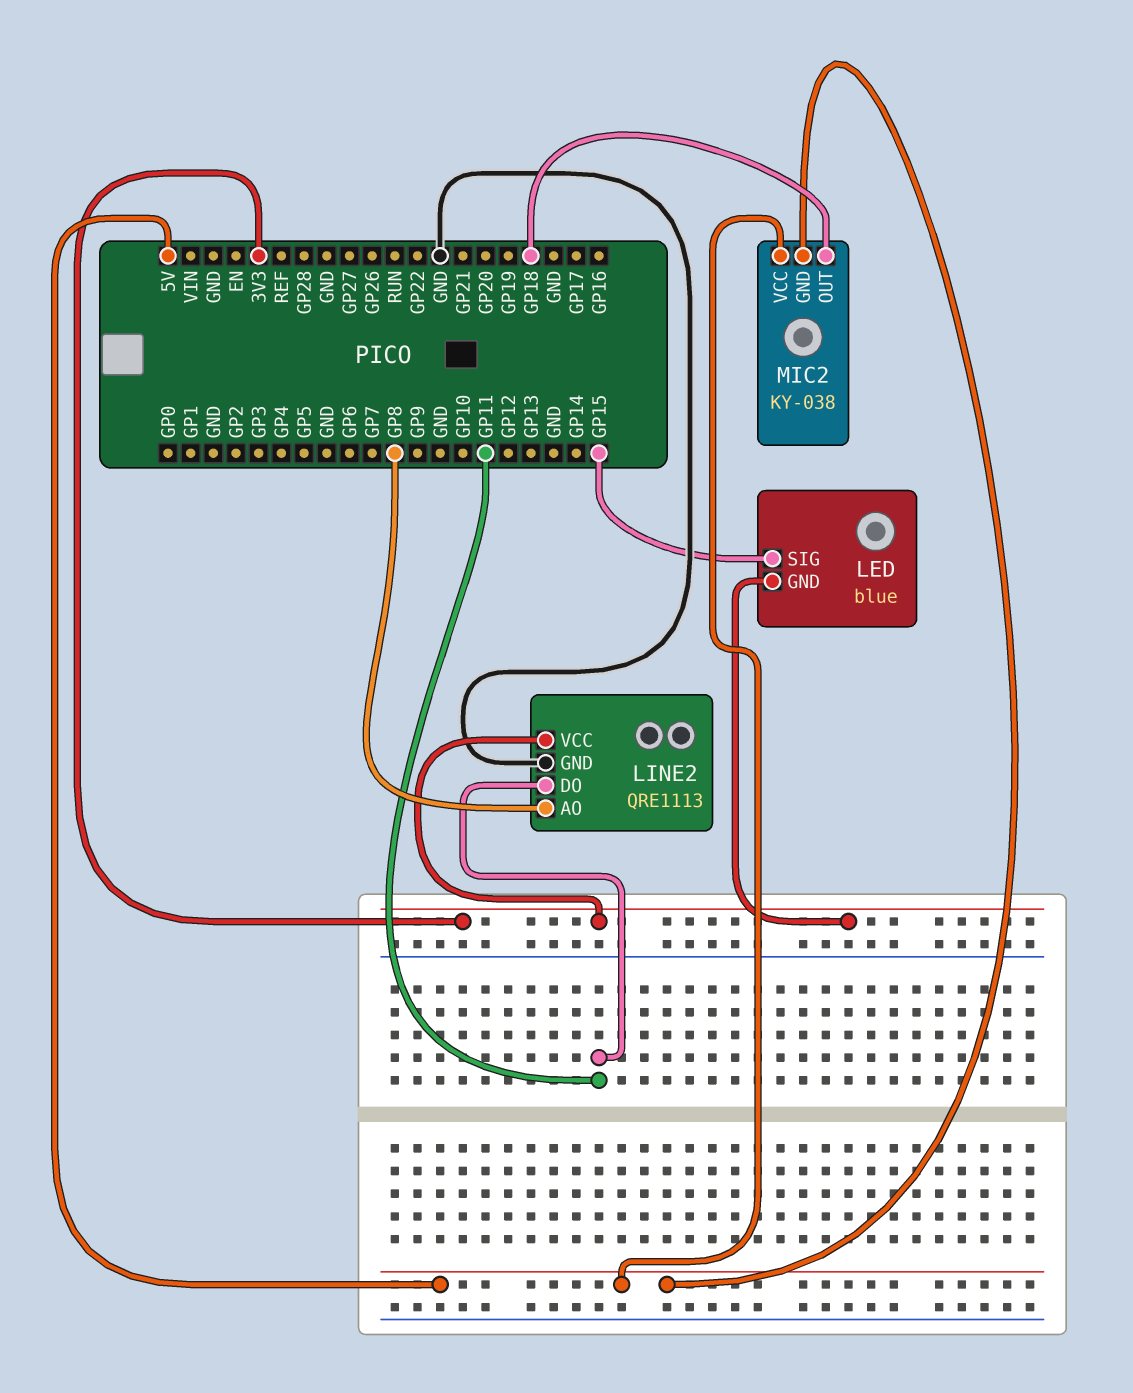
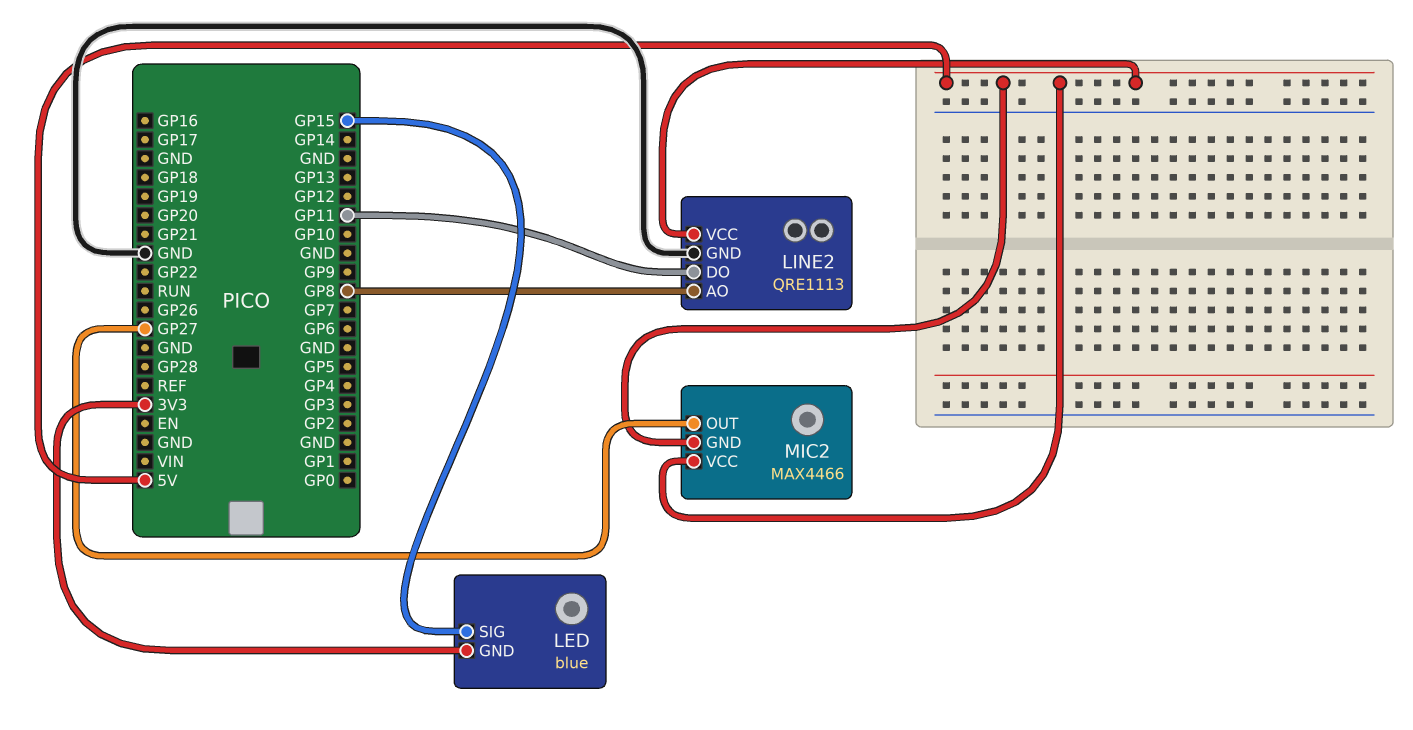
LINE2 pin VCC: 3V3 -> 5V
MIC2: KY-038 -> MAX4466
MIC2 pin OUT: GP18 -> GP27

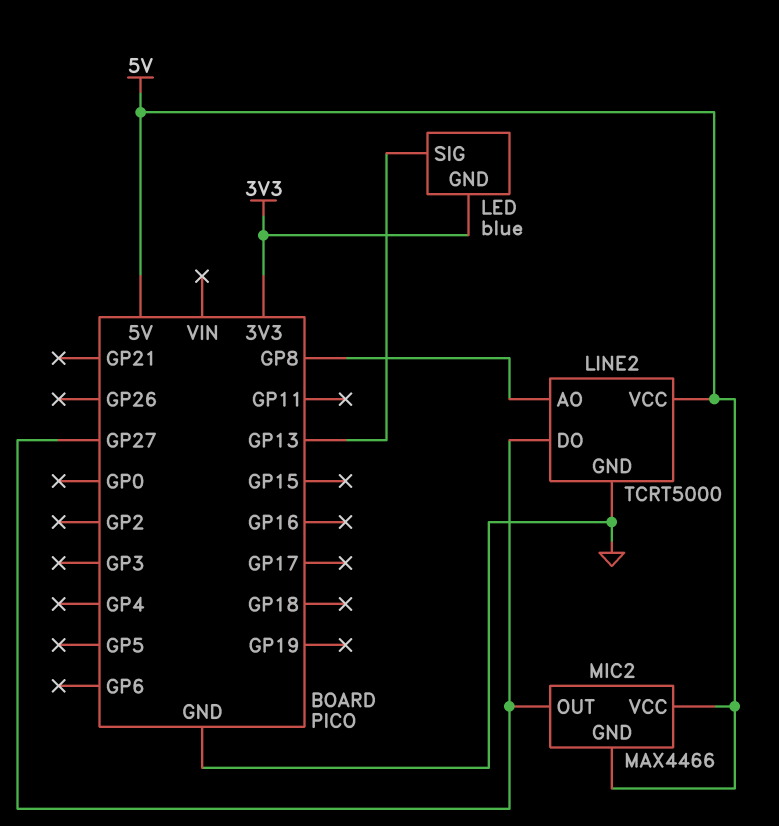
LED pin SIG: GP15 -> GP13
LINE2: QRE1113 -> TCRT5000
LINE2 pin DO: GP11 -> GP27

